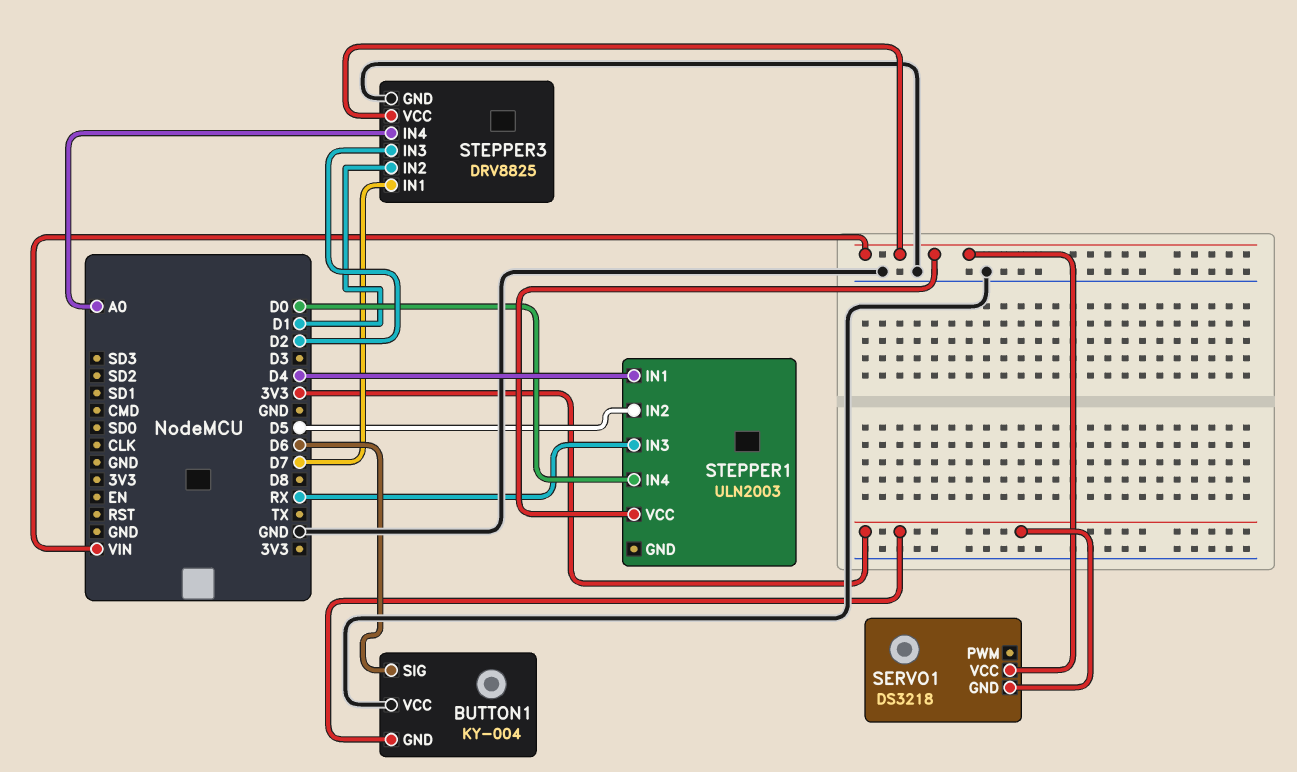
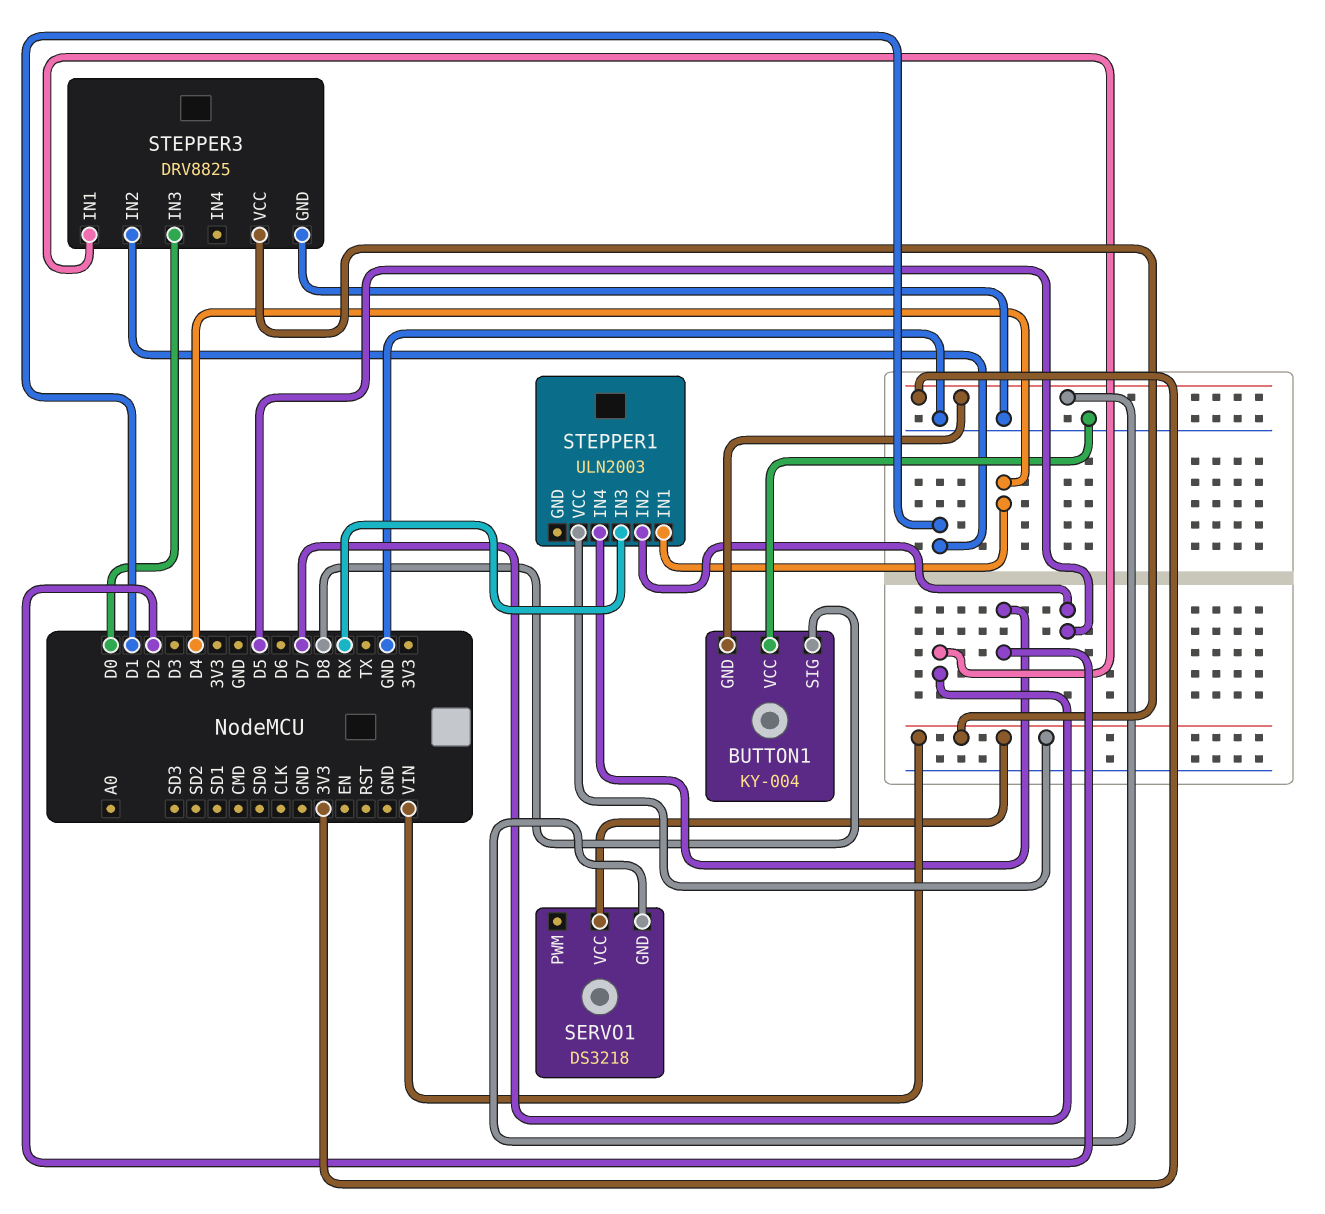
BUTTON1 pin SIG: D6 -> D8
STEPPER1 pin IN4: D0 -> D2
STEPPER3 pin IN3: D2 -> D0
STEPPER3 pin IN4: A0 -> none

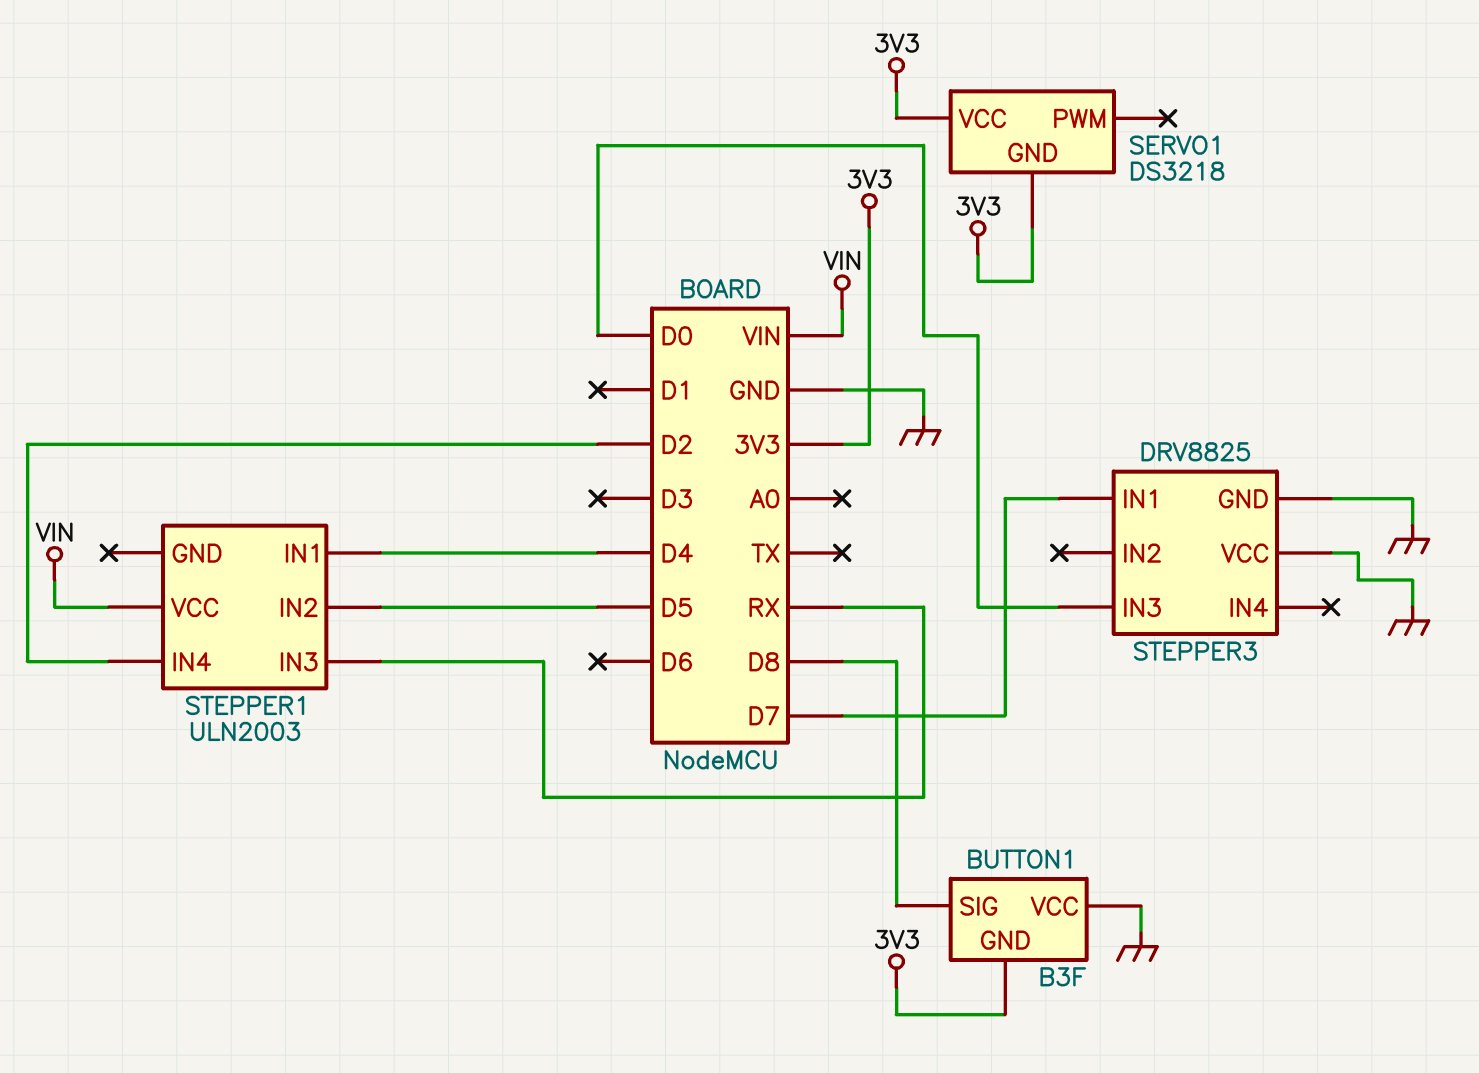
BUTTON1: KY-004 -> B3F
SERVO1 pin VCC: VIN -> 3V3
STEPPER3 pin IN2: D1 -> none
STEPPER3 pin VCC: VIN -> GND

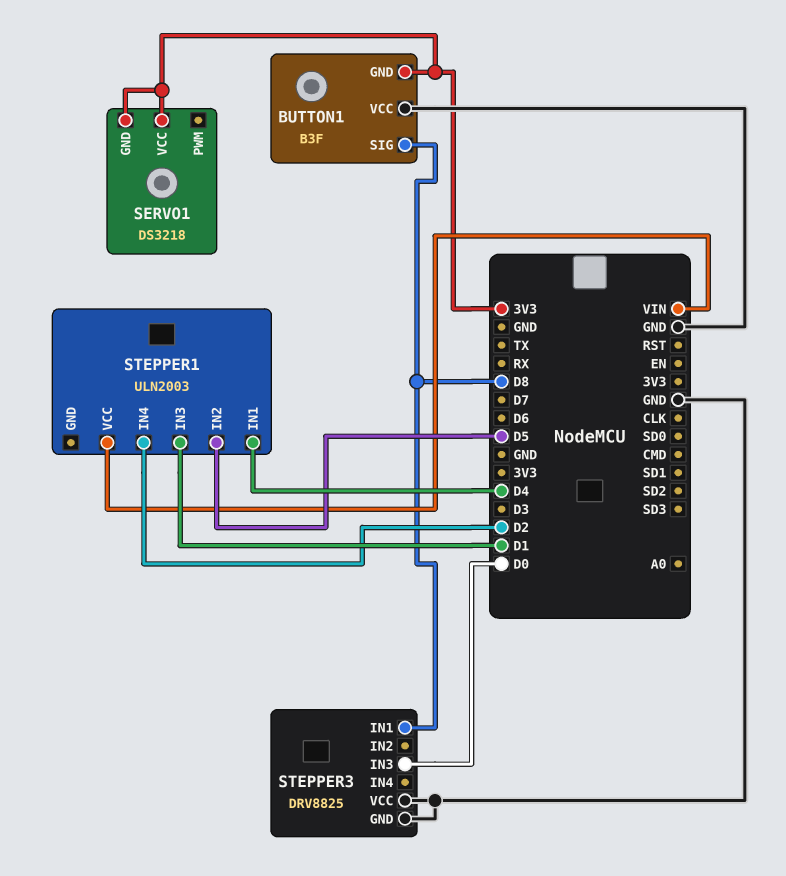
STEPPER1 pin IN3: RX -> D1
STEPPER3 pin IN1: D7 -> D8

